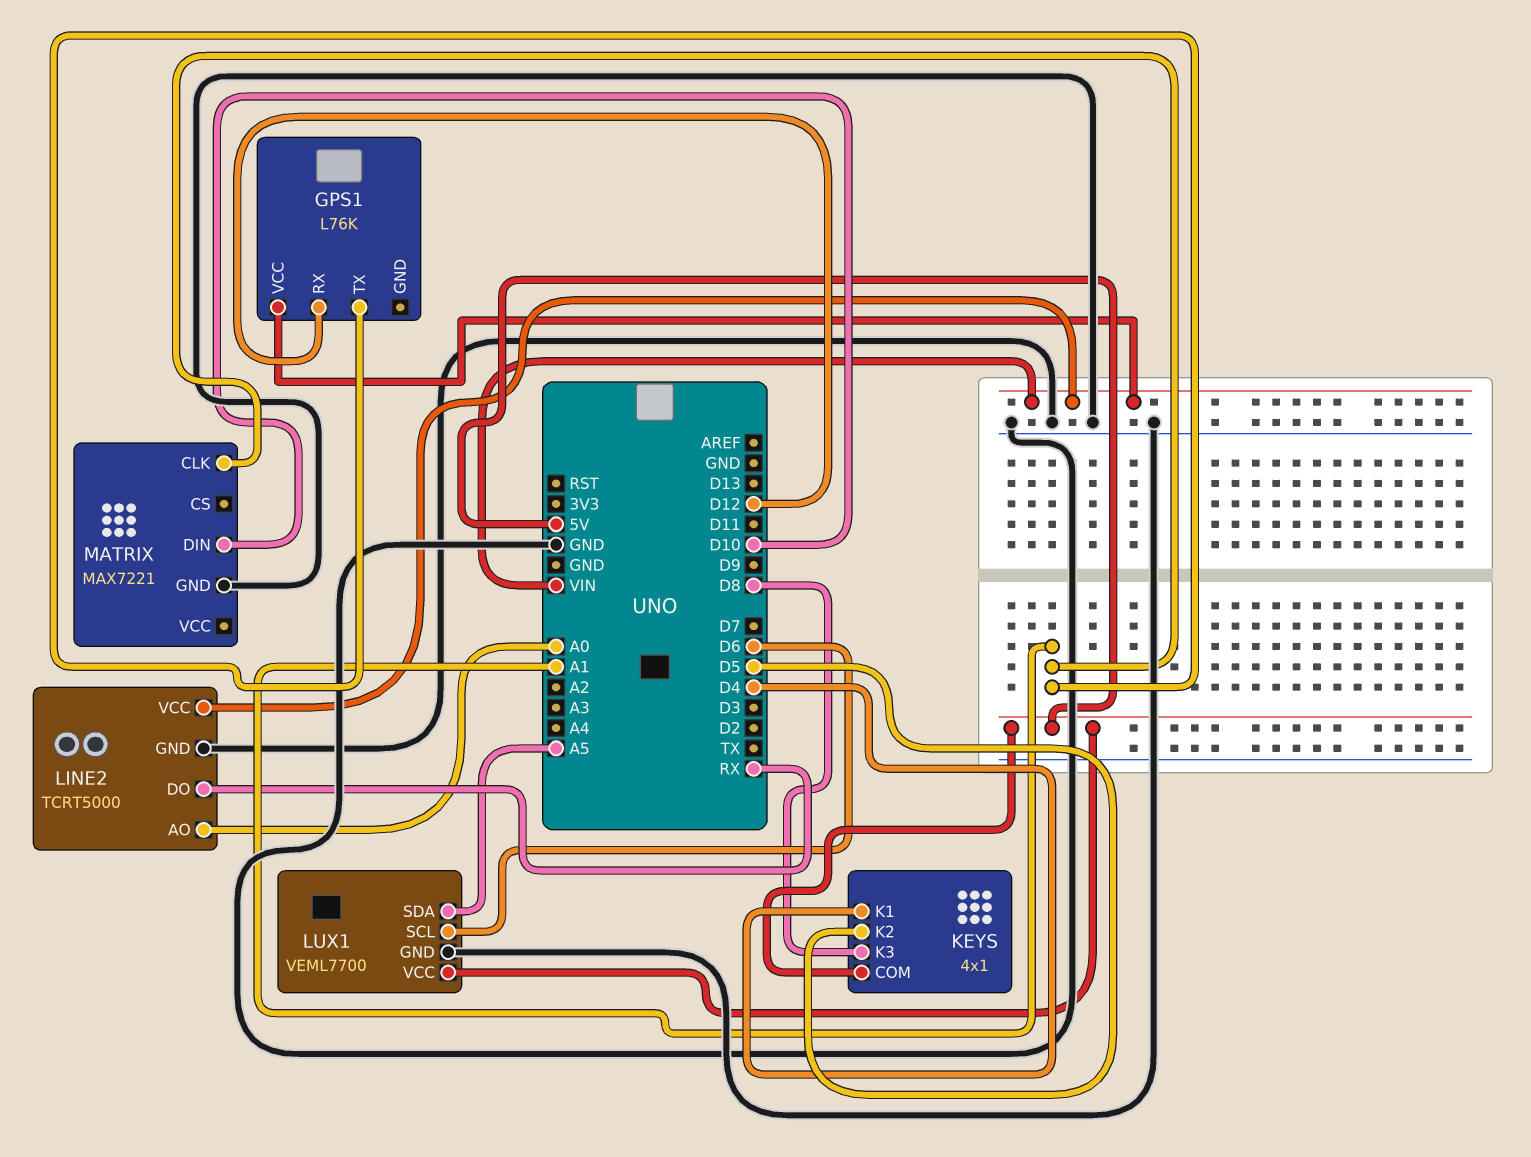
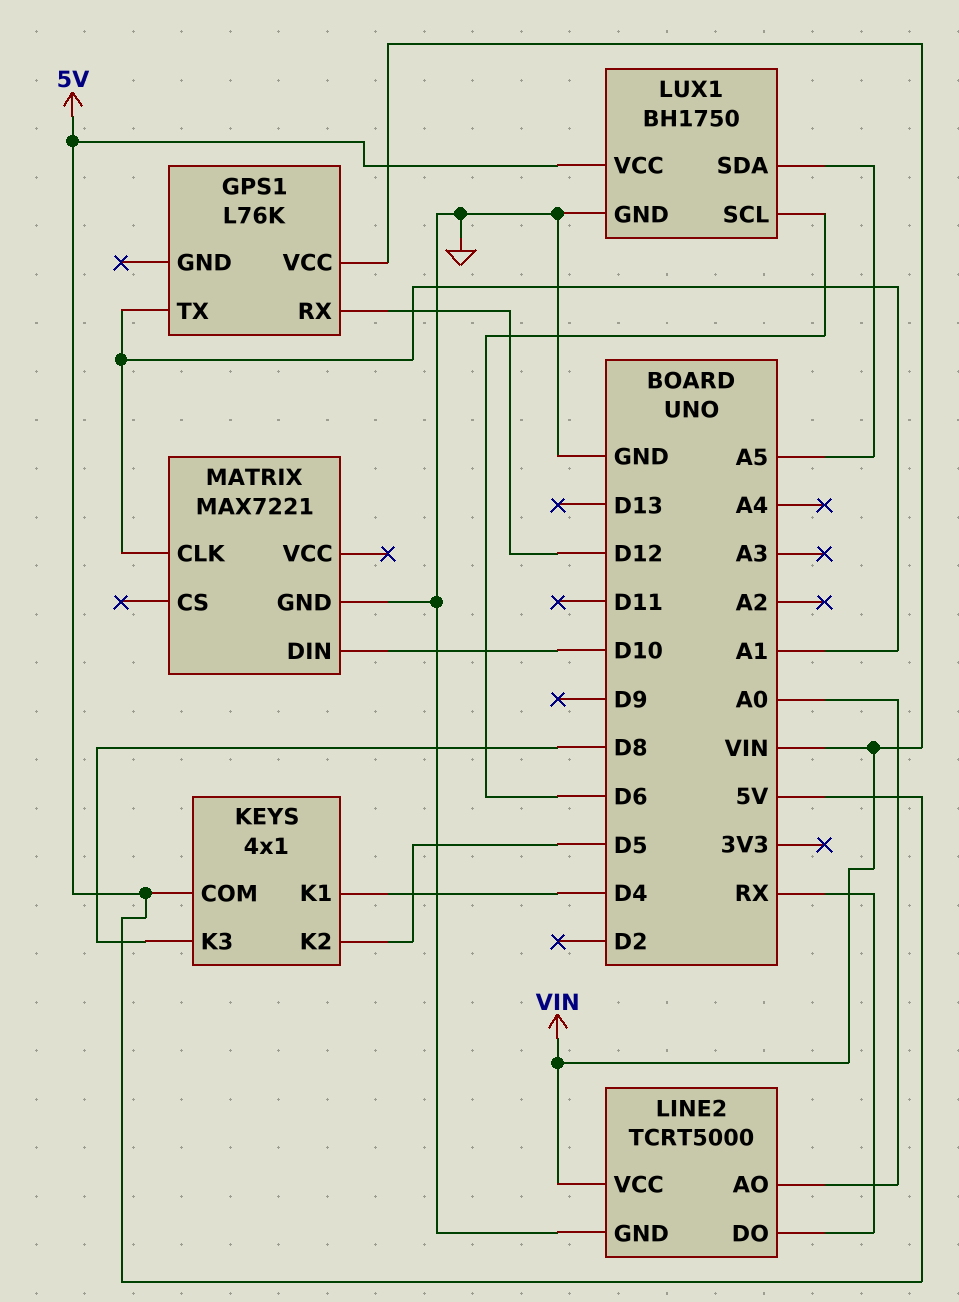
LUX1: VEML7700 -> BH1750

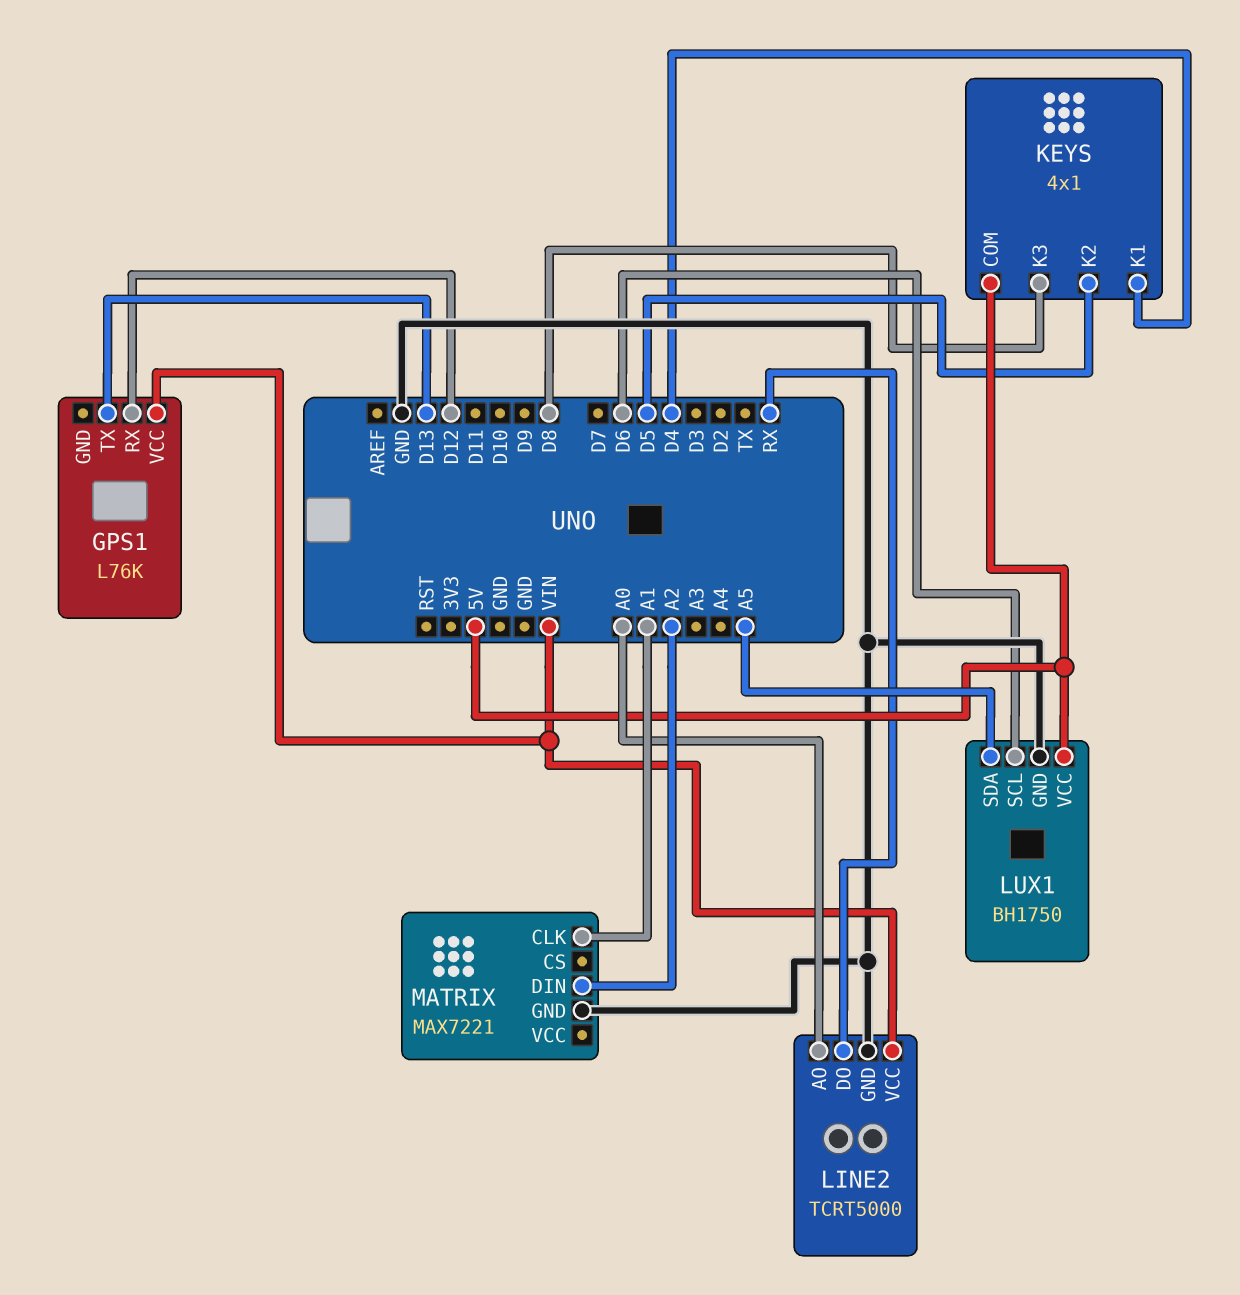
GPS1 pin TX: A1 -> D13
MATRIX pin DIN: D10 -> A2

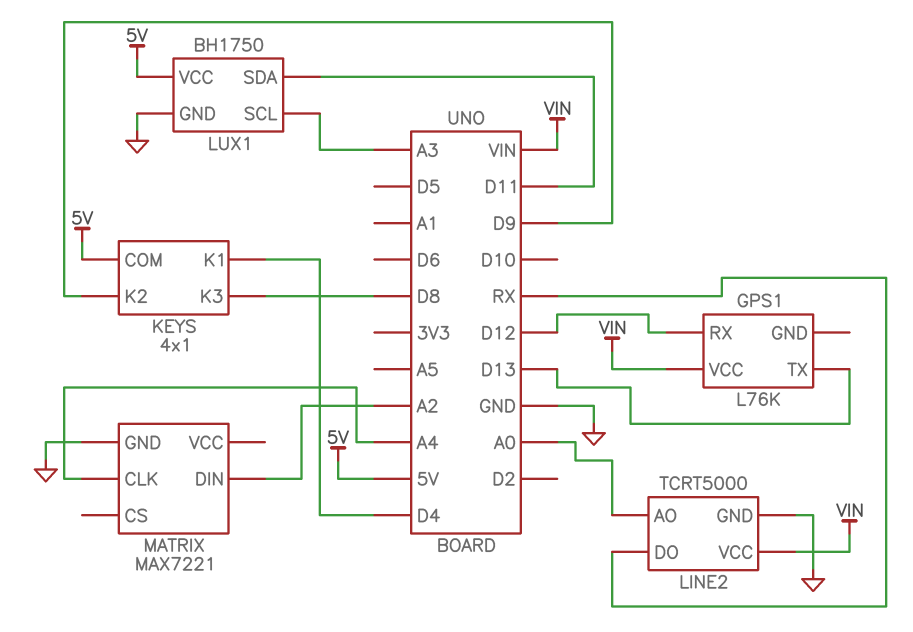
KEYS pin K2: D5 -> D9
LUX1 pin SCL: D6 -> A3
LUX1 pin SDA: A5 -> D11
MATRIX pin CLK: A1 -> A4

